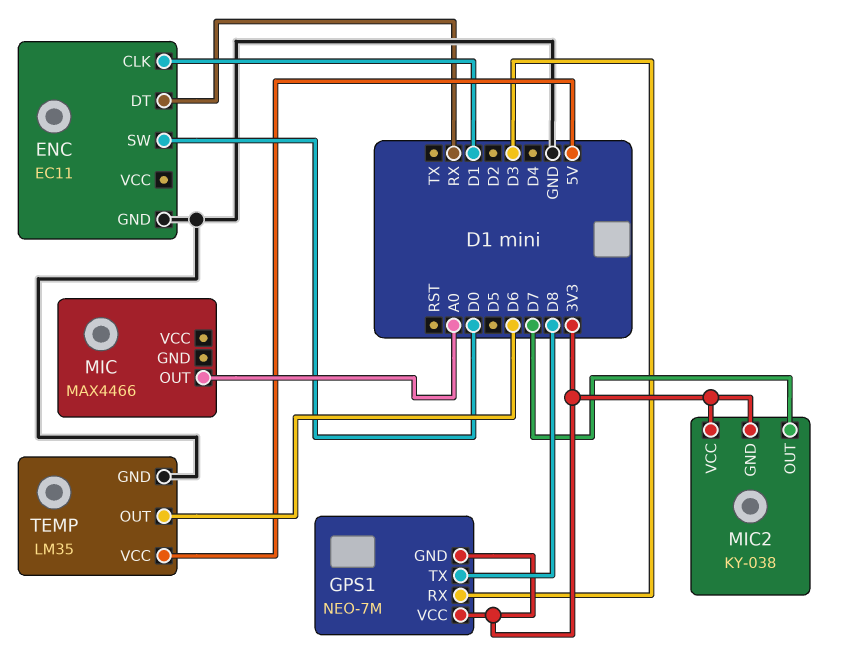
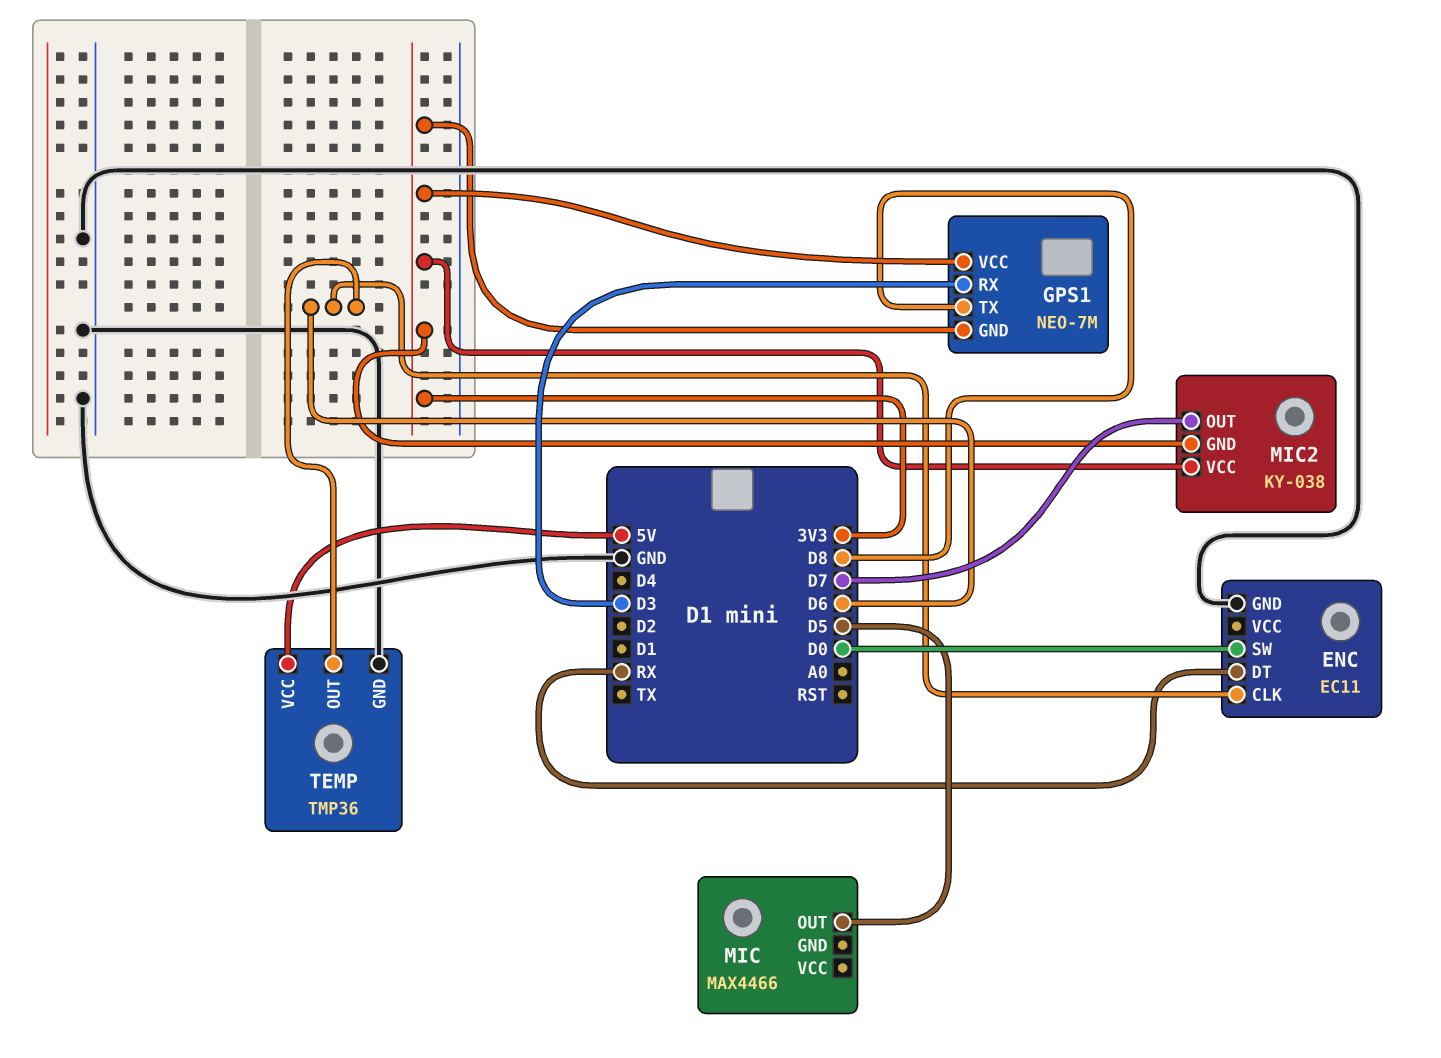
ENC pin CLK: D1 -> D6
MIC pin OUT: A0 -> D5
TEMP: LM35 -> TMP36

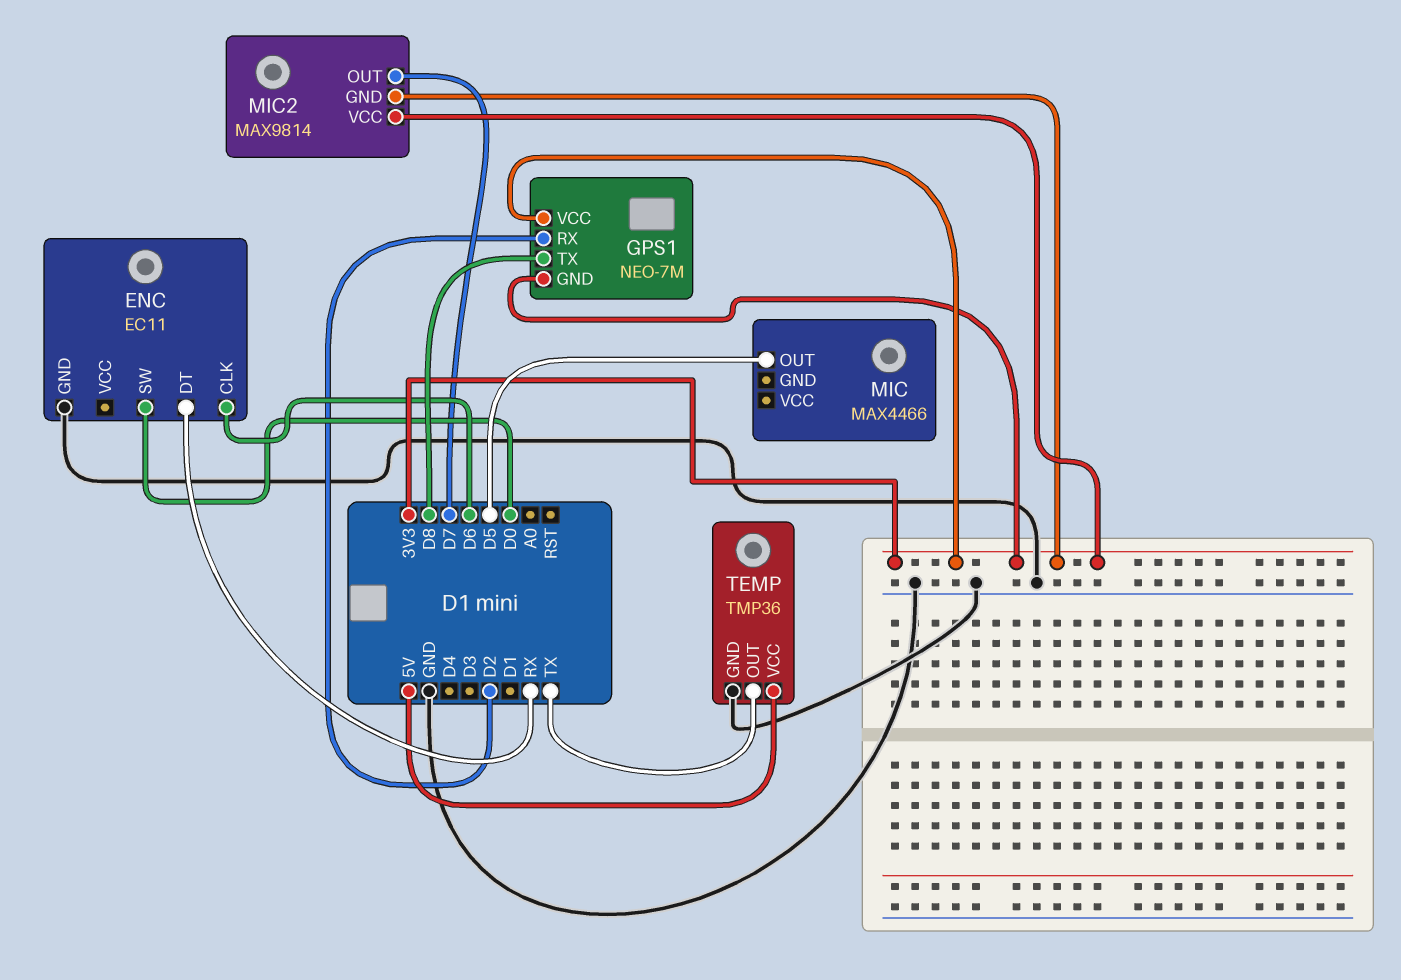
GPS1 pin RX: D3 -> D2
MIC2: KY-038 -> MAX9814
TEMP pin OUT: D6 -> TX

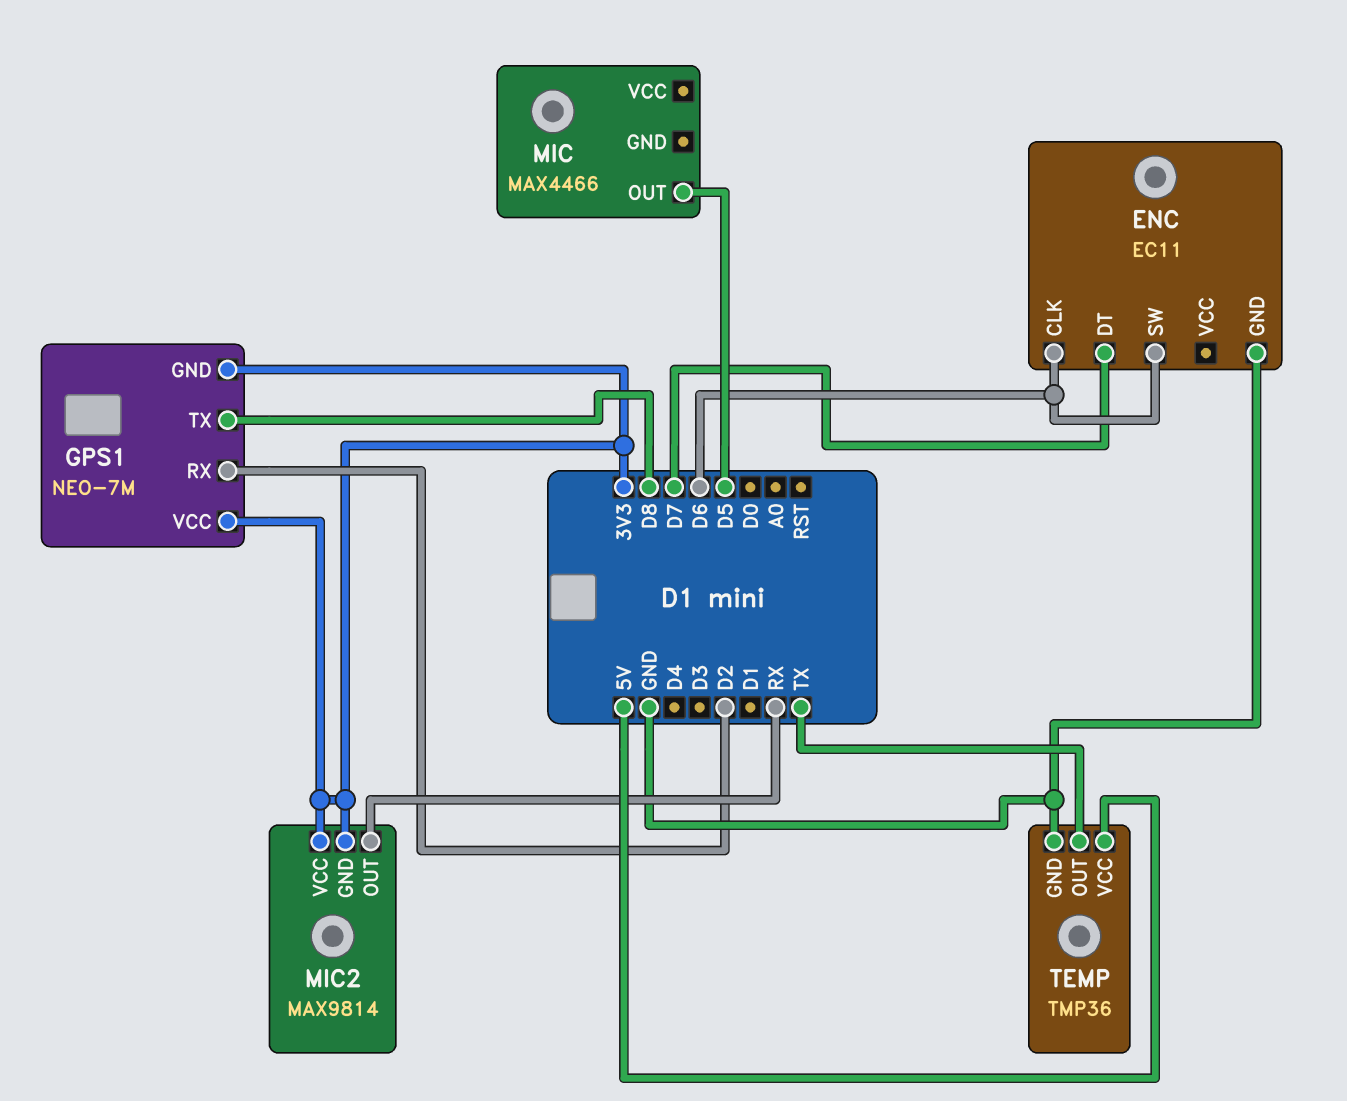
ENC pin DT: RX -> D7
ENC pin SW: D0 -> D6
MIC2 pin OUT: D7 -> RX

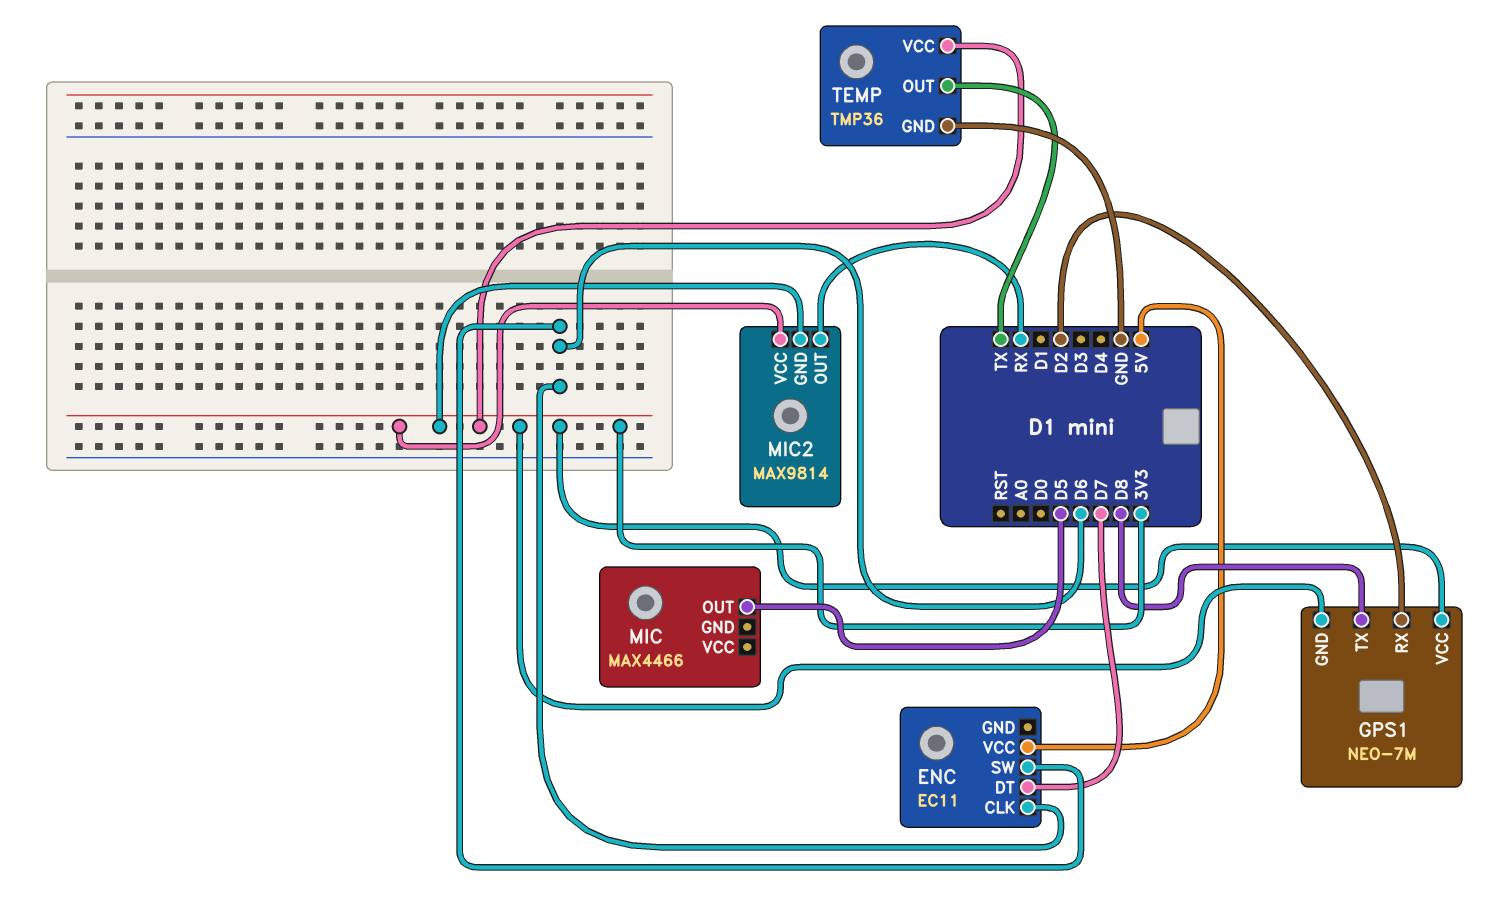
ENC pin GND: GND -> none
ENC pin VCC: none -> 5V
TEMP pin VCC: 5V -> 3V3

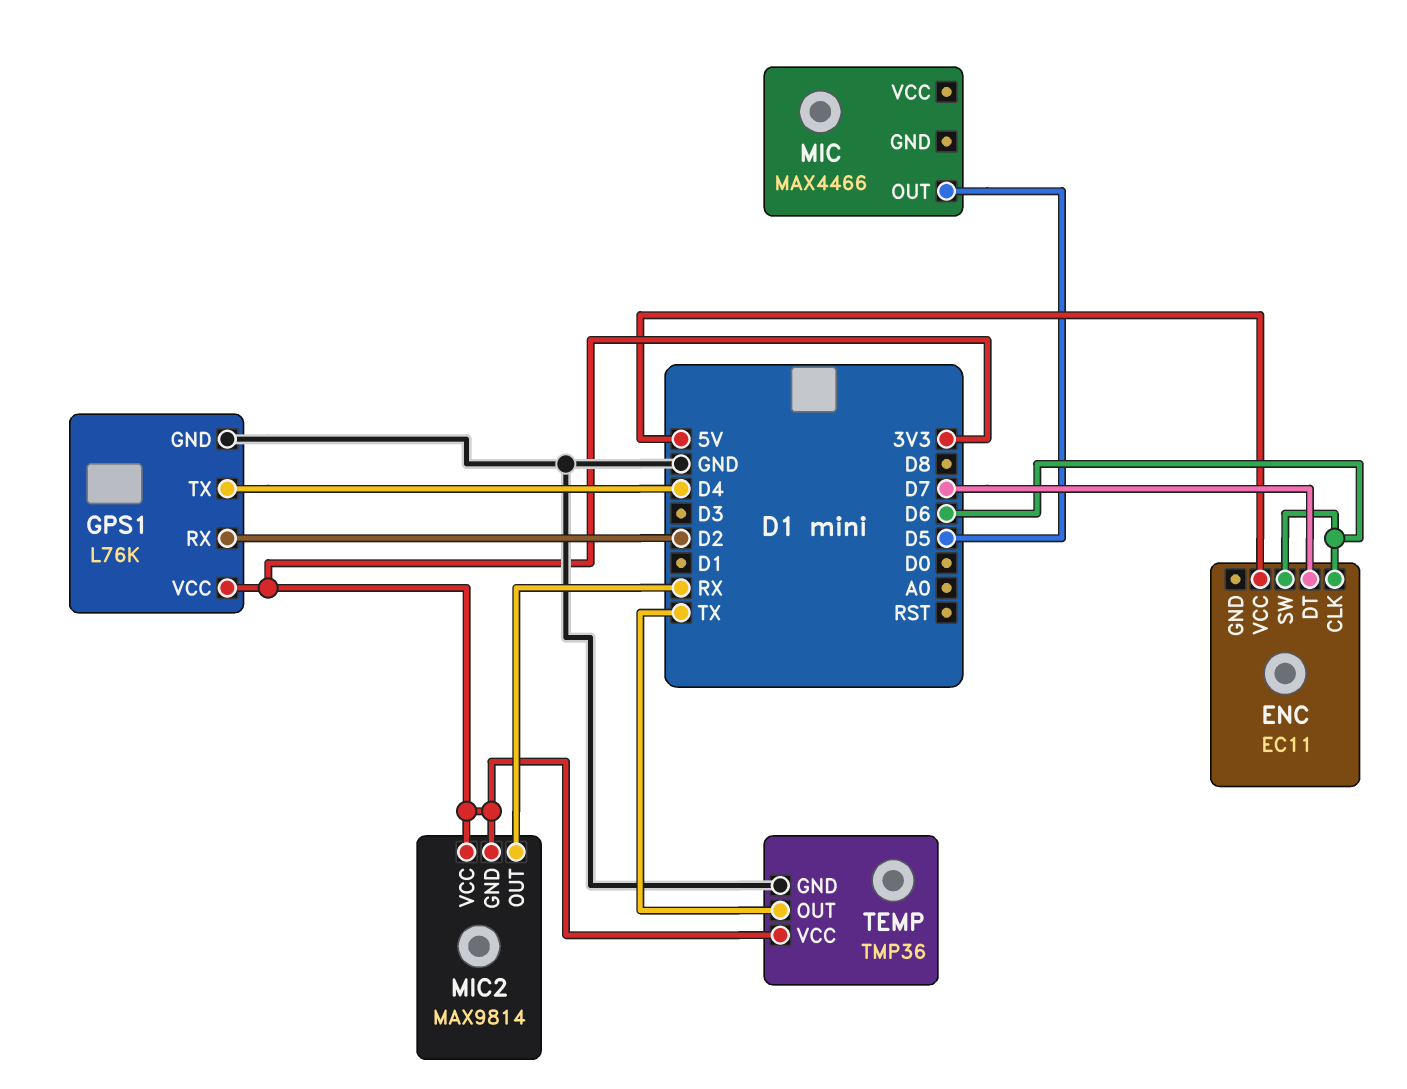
GPS1: NEO-7M -> L76K
GPS1 pin GND: 3V3 -> GND
GPS1 pin TX: D8 -> D4

